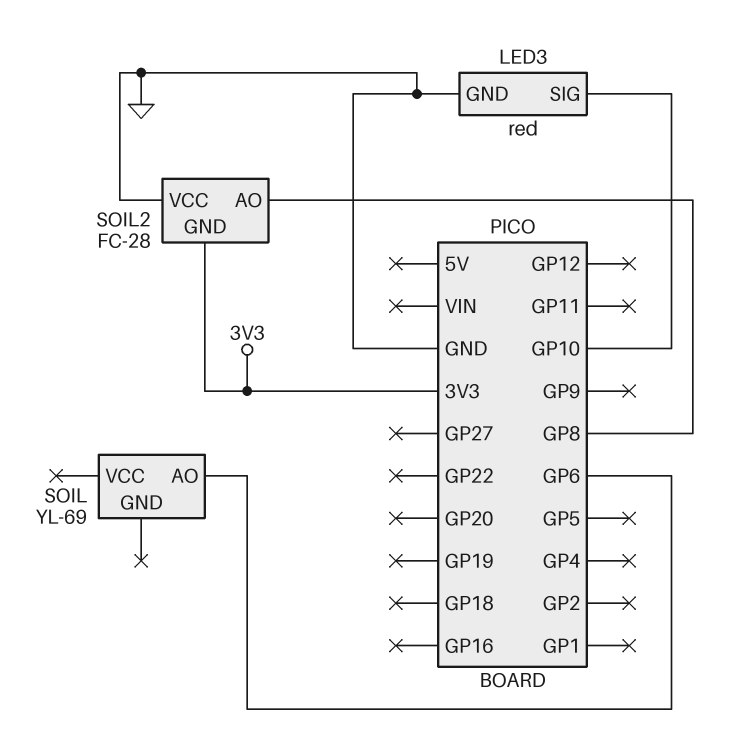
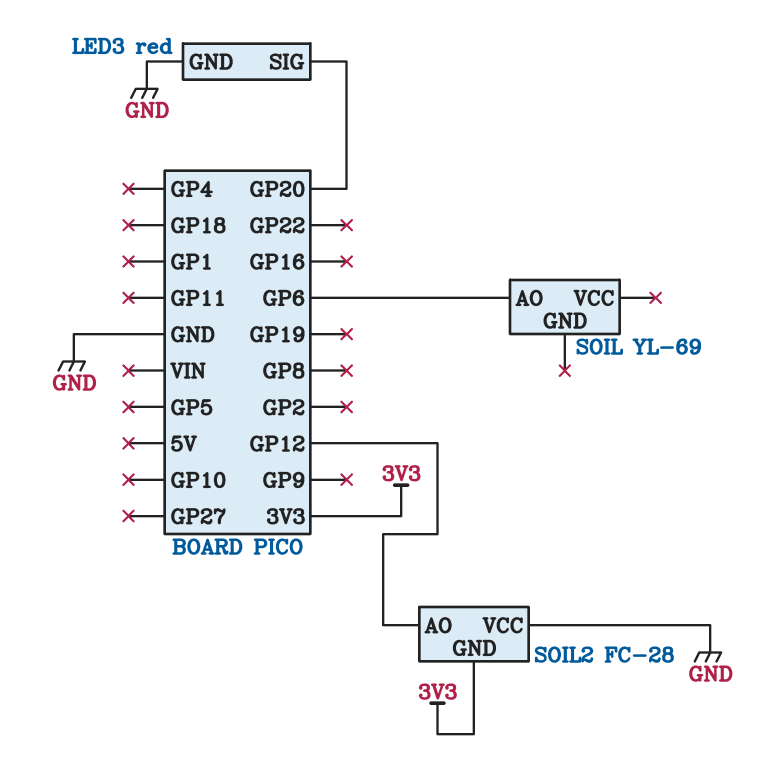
LED3 pin SIG: GP10 -> GP20
SOIL2 pin AO: GP8 -> GP12

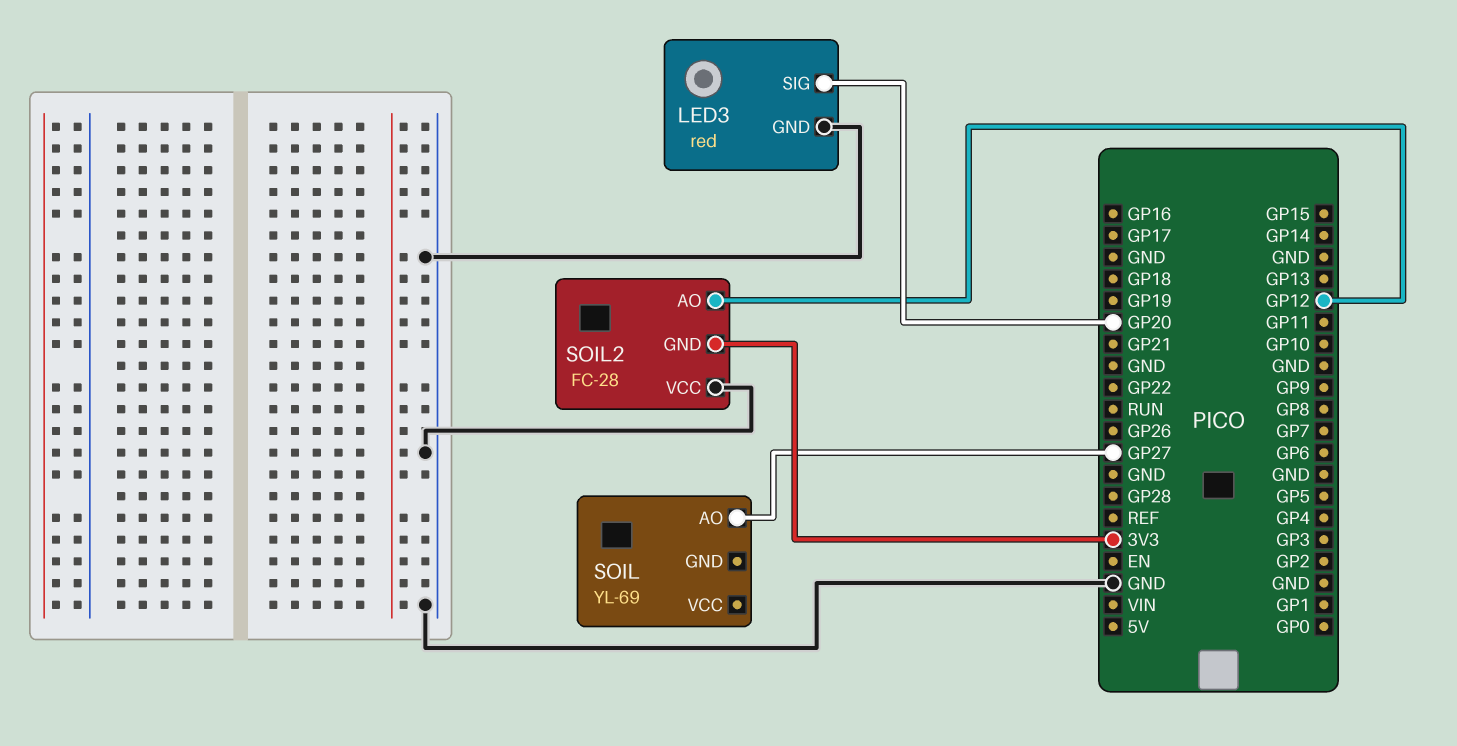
SOIL pin AO: GP6 -> GP27

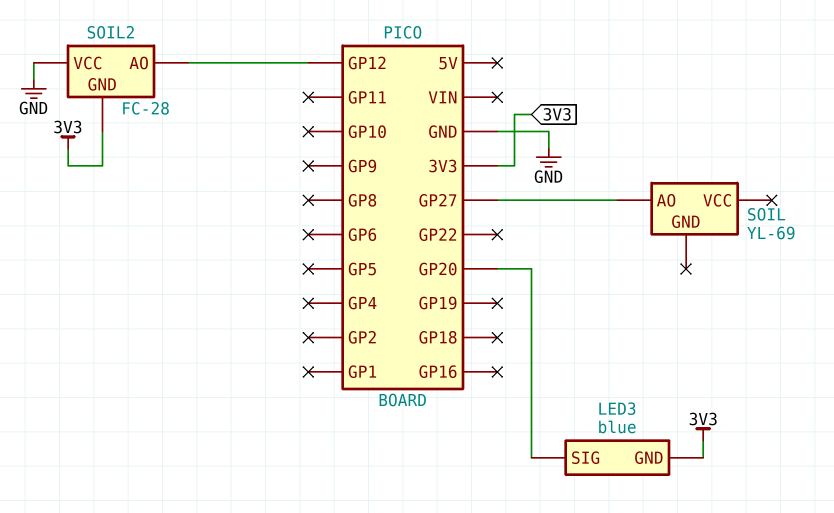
LED3: red -> blue
LED3 pin GND: GND -> 3V3

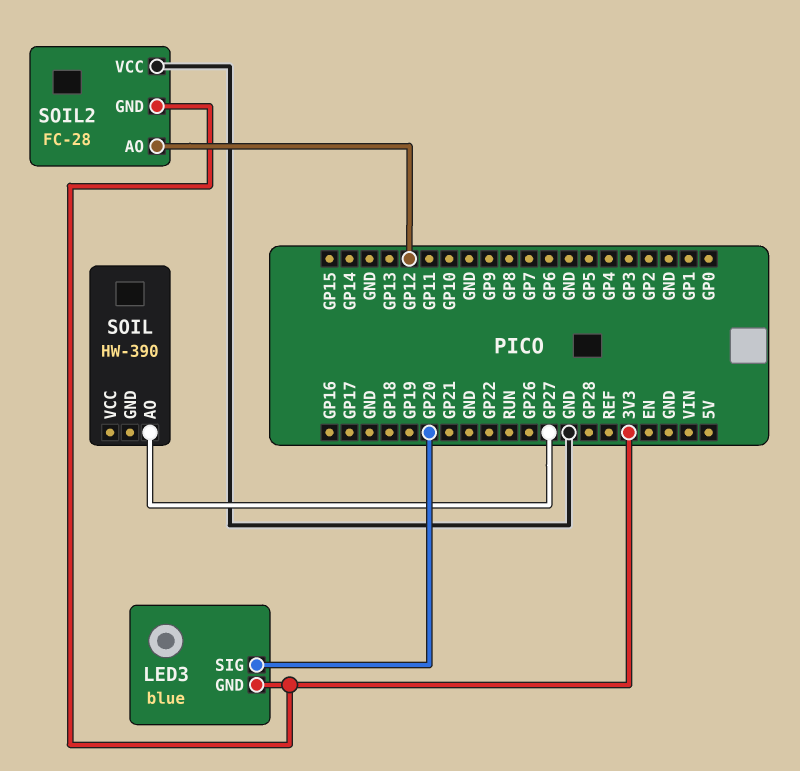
SOIL: YL-69 -> HW-390

